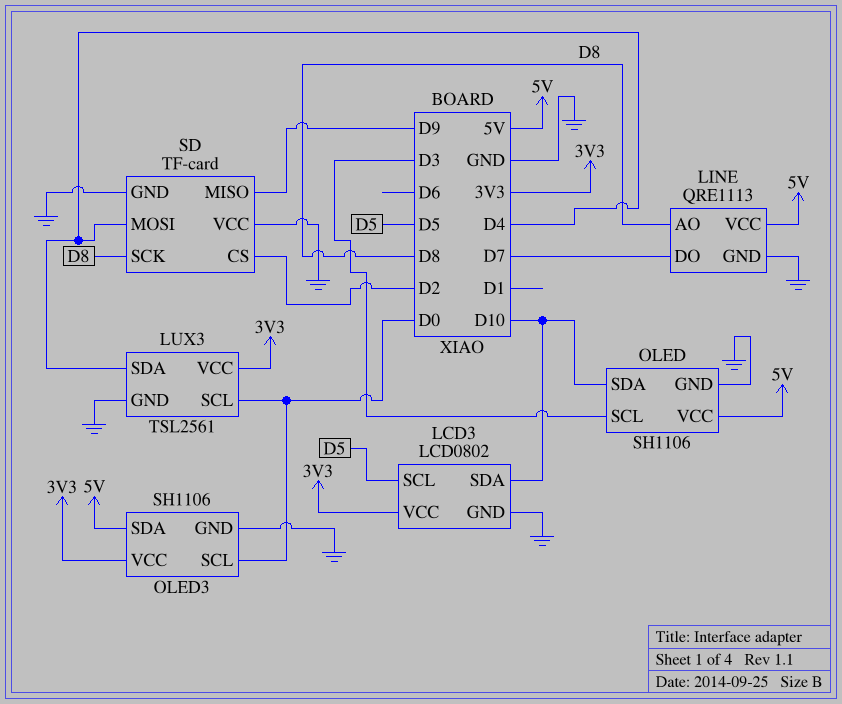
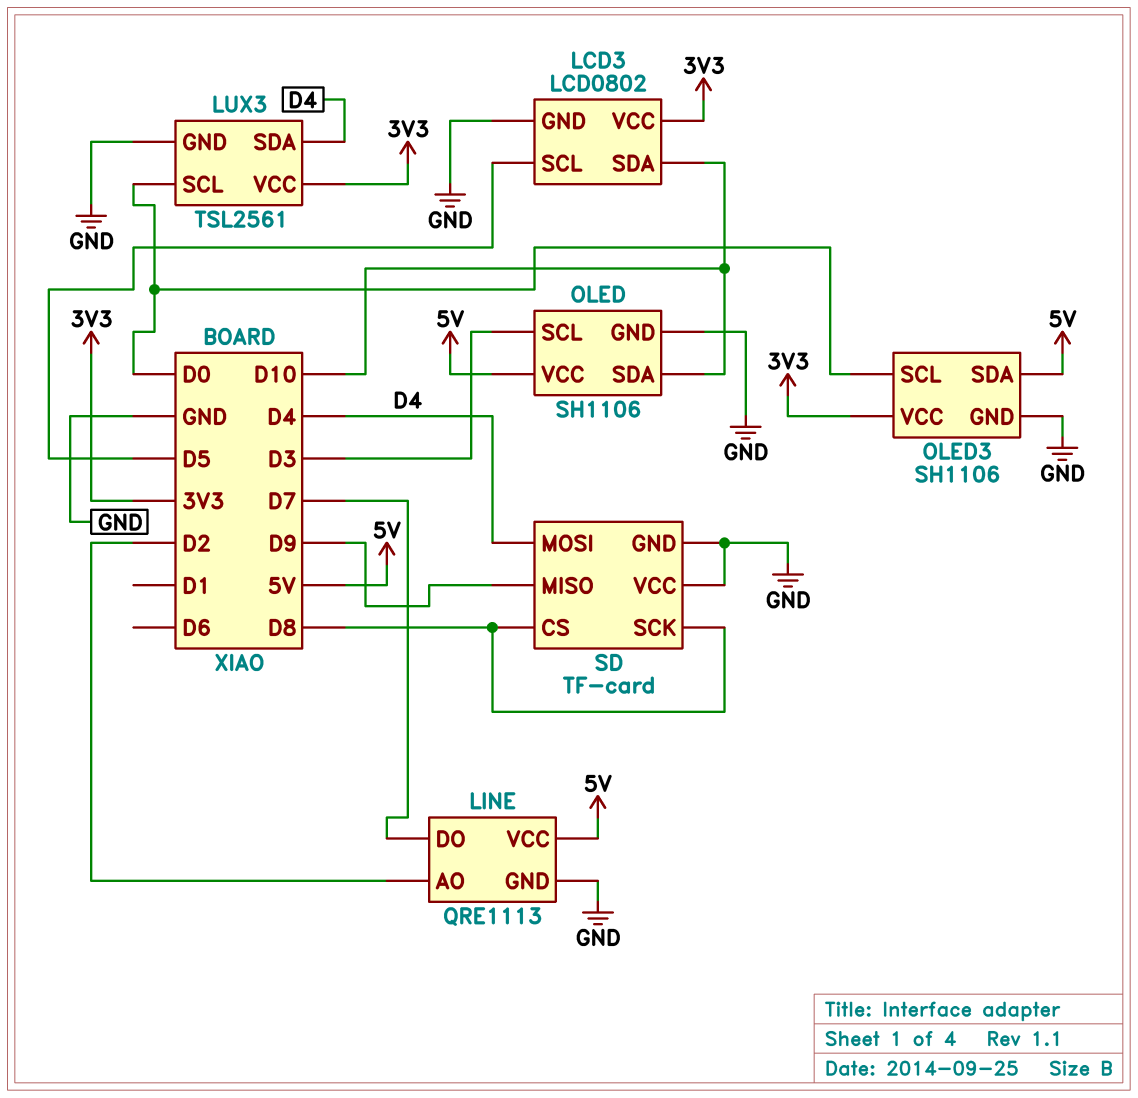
LINE pin AO: D8 -> D2
SD pin CS: D2 -> D8

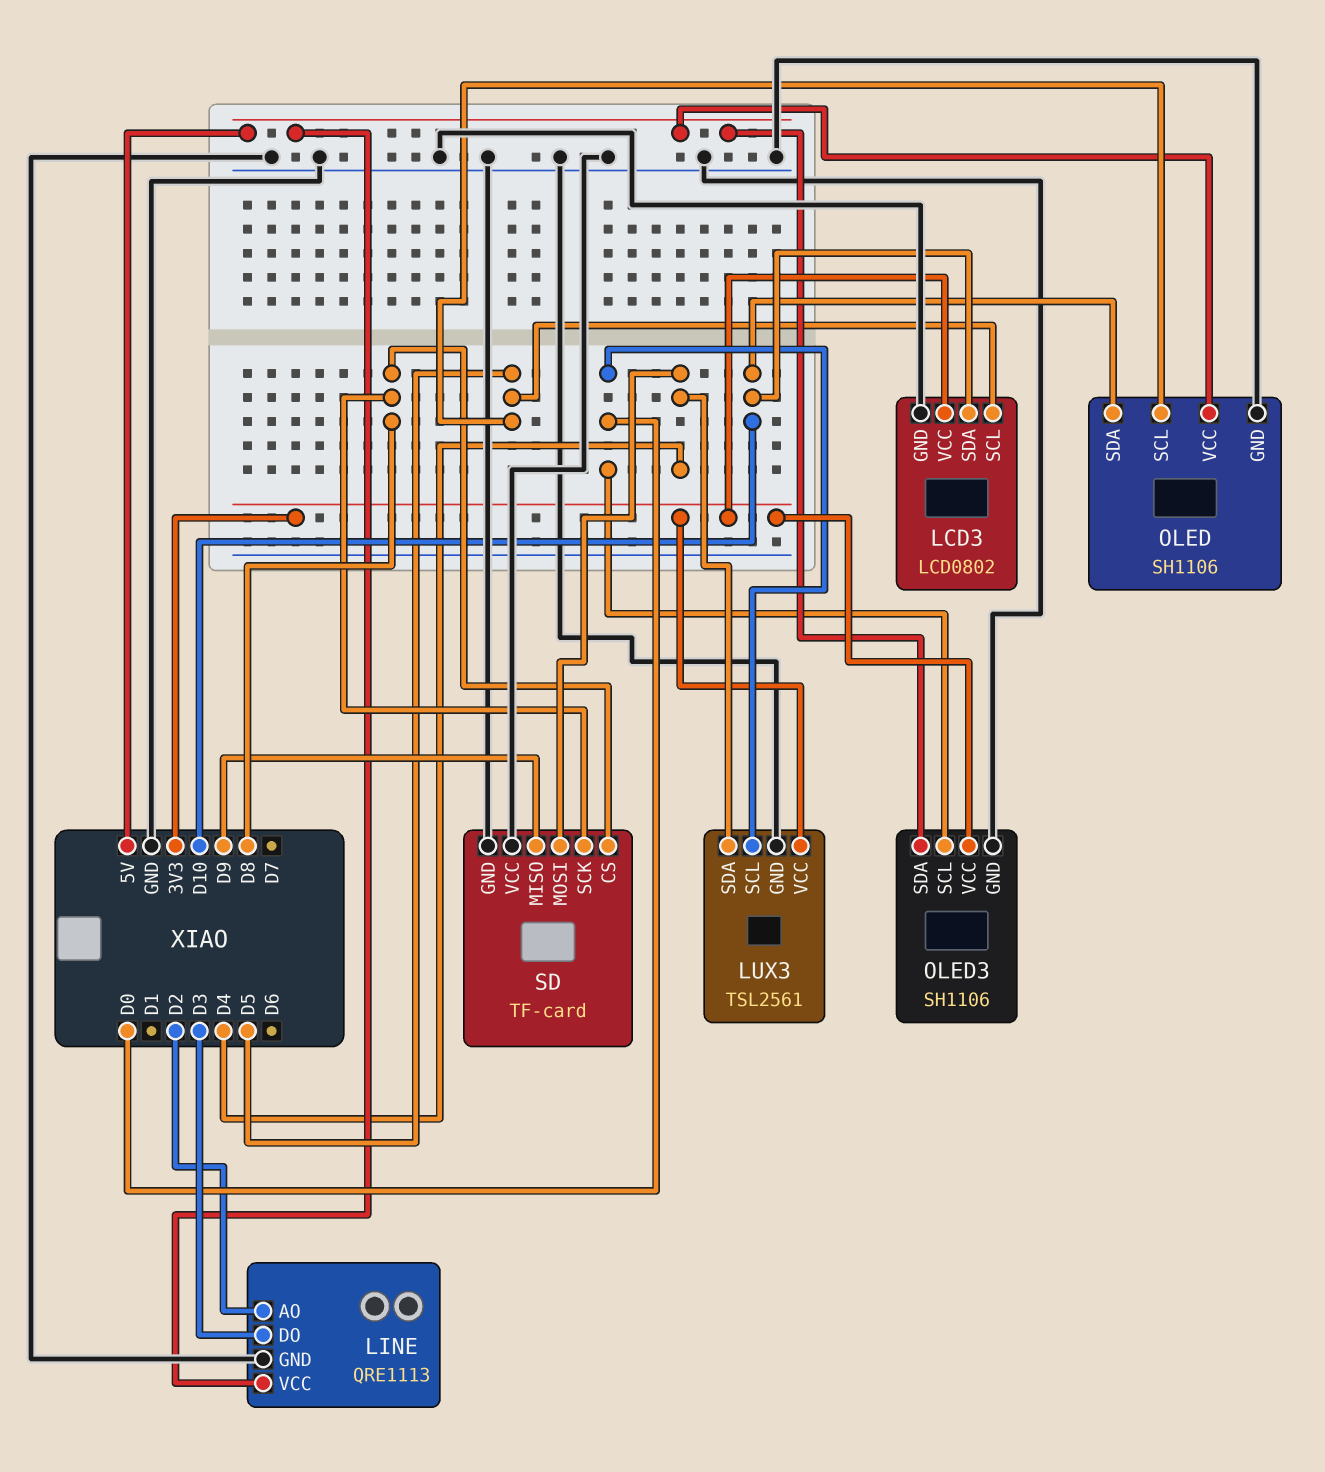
LINE pin DO: D7 -> D3
OLED pin SCL: D3 -> D5

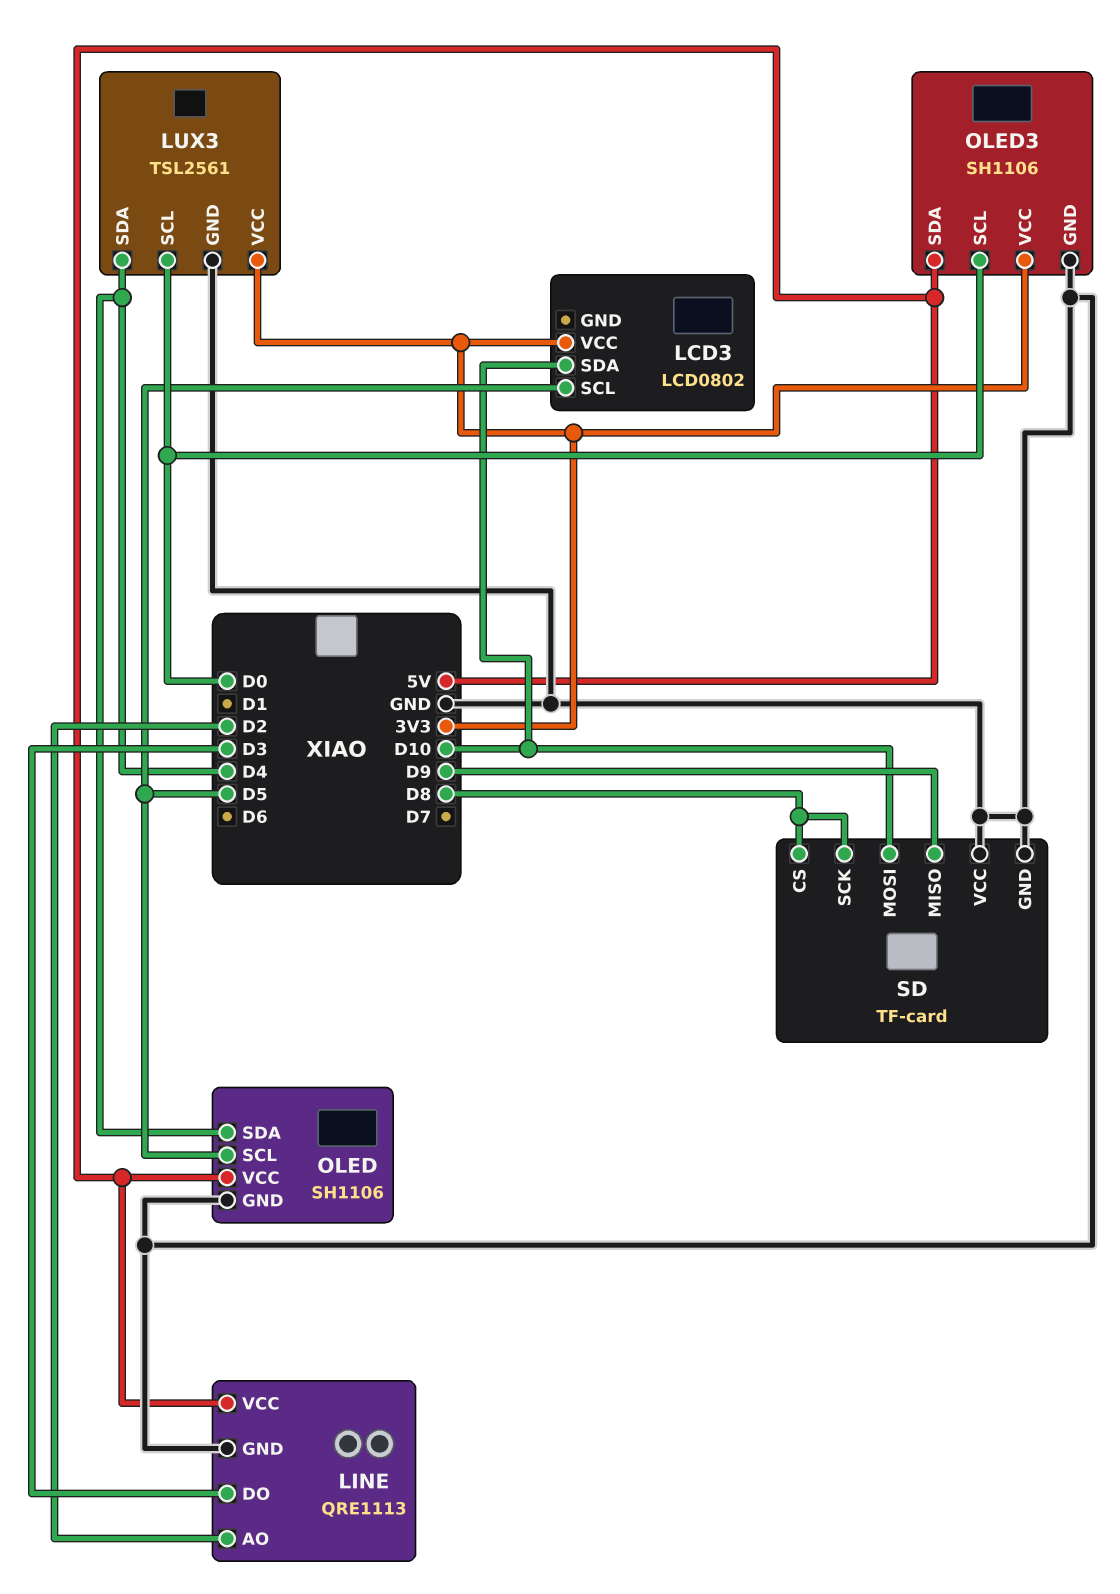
LCD3 pin GND: GND -> none
OLED pin SDA: D10 -> D4
SD pin MOSI: D4 -> D10

